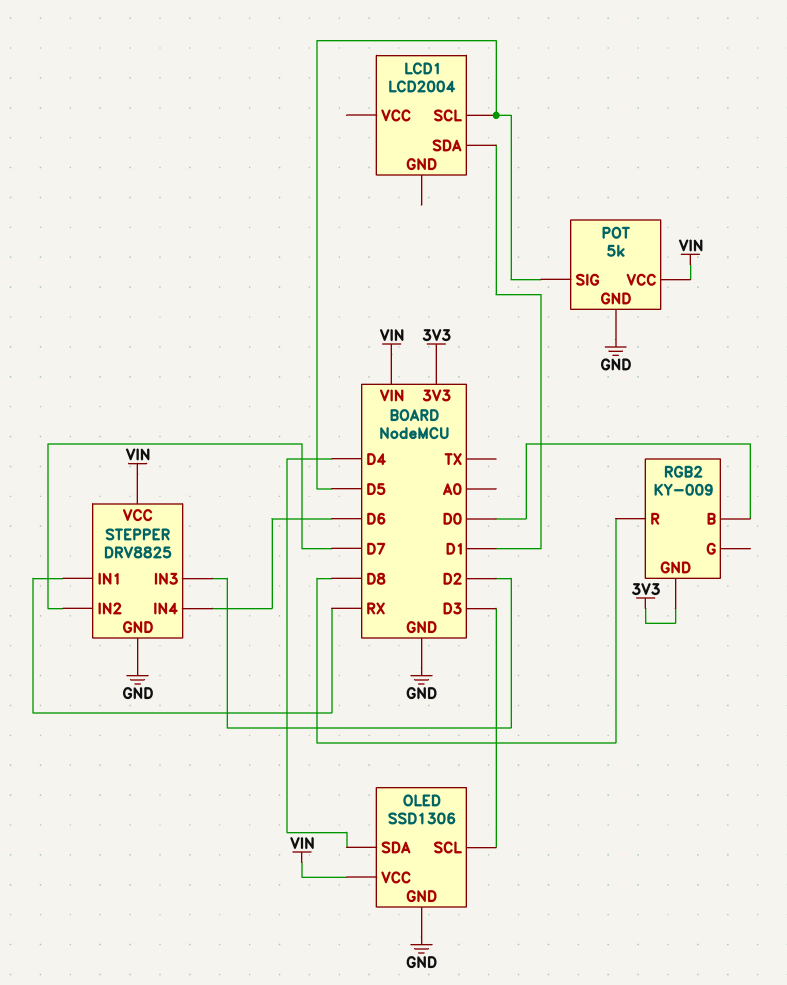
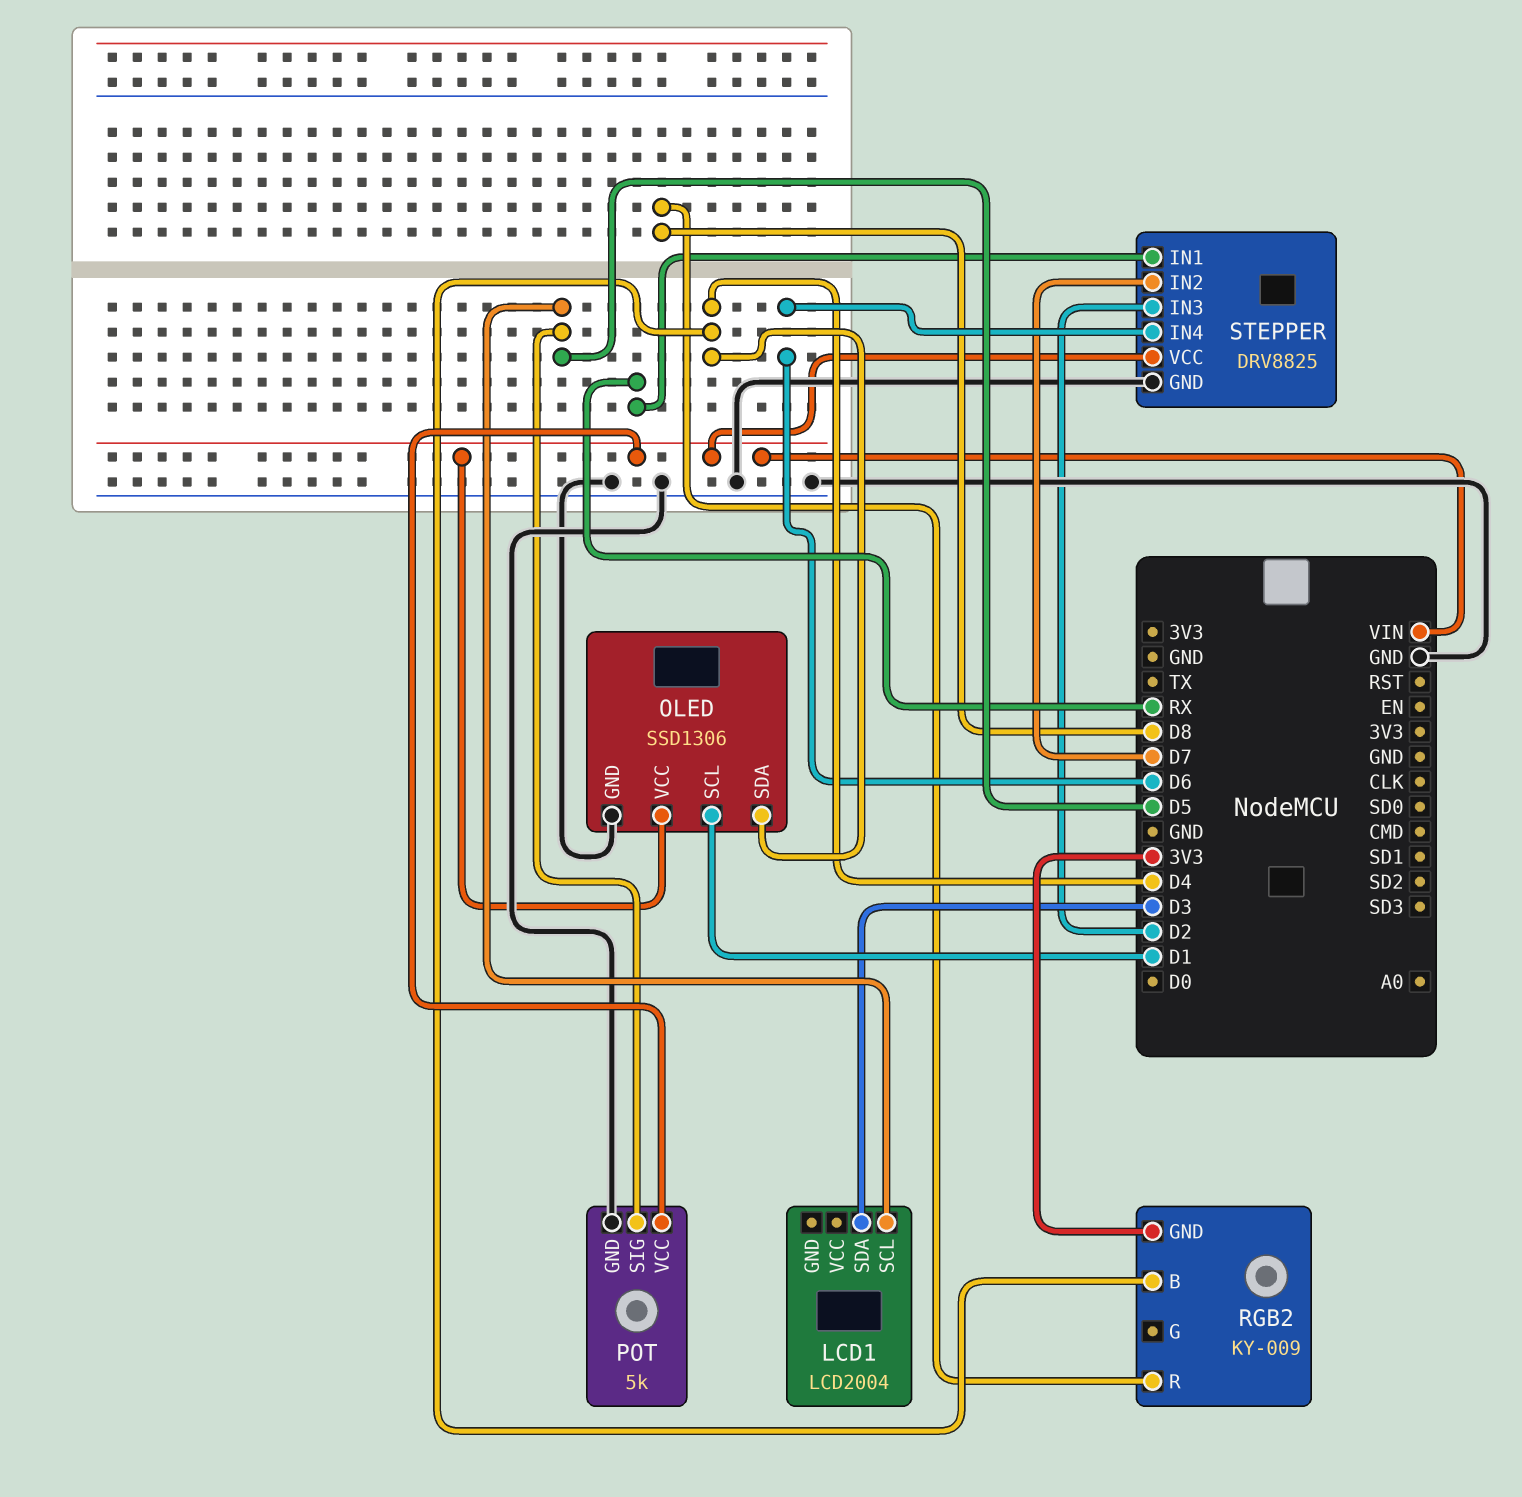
LCD1 pin SDA: D1 -> D3
OLED pin SCL: D3 -> D1
RGB2 pin B: D0 -> D4

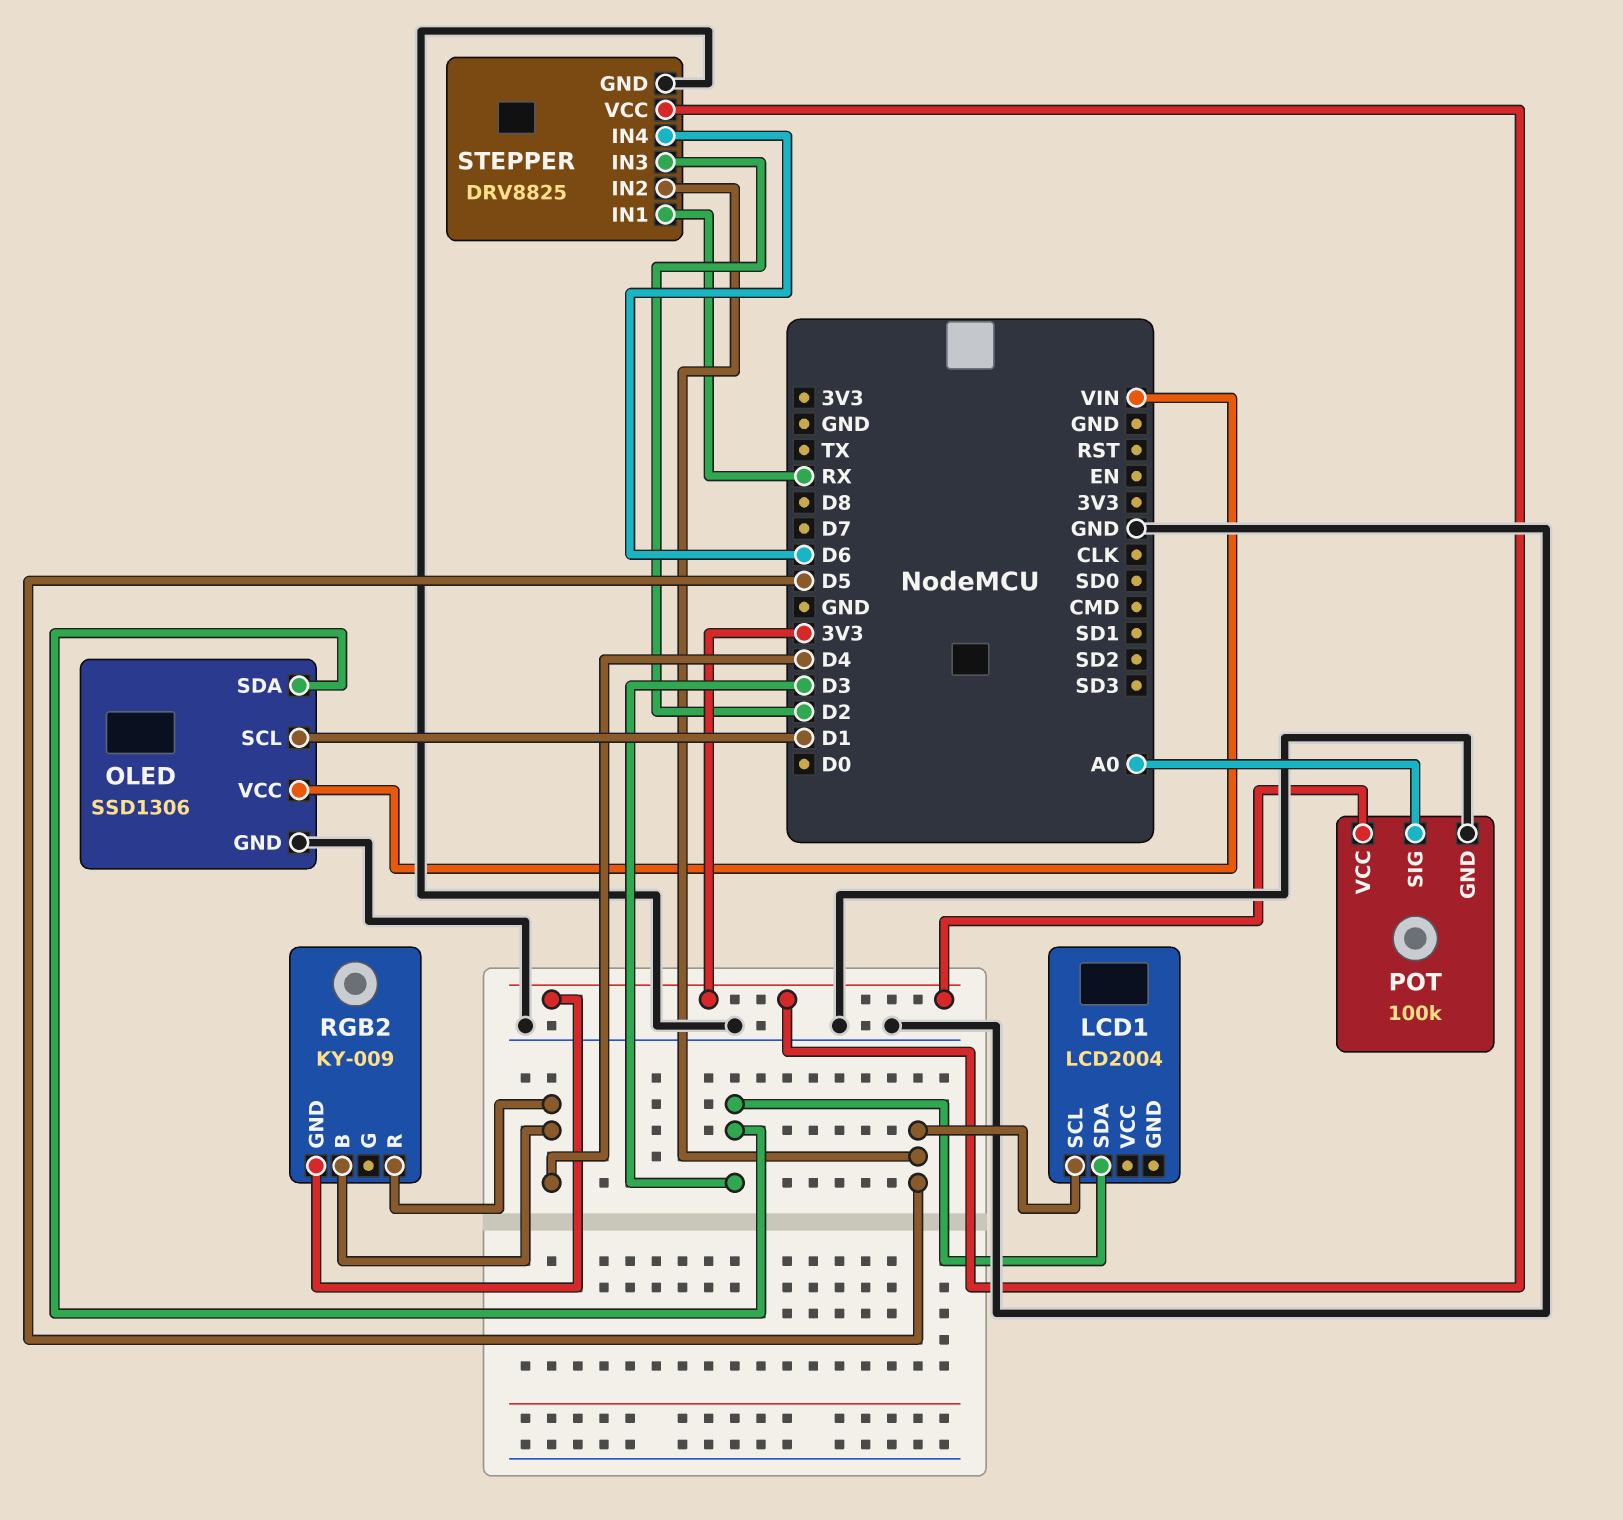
OLED pin SDA: D4 -> D3
POT: 5k -> 100k
POT pin SIG: D5 -> A0
POT pin VCC: VIN -> 3V3
RGB2 pin R: D8 -> D4
STEPPER pin IN2: D7 -> D5
STEPPER pin VCC: VIN -> 3V3

